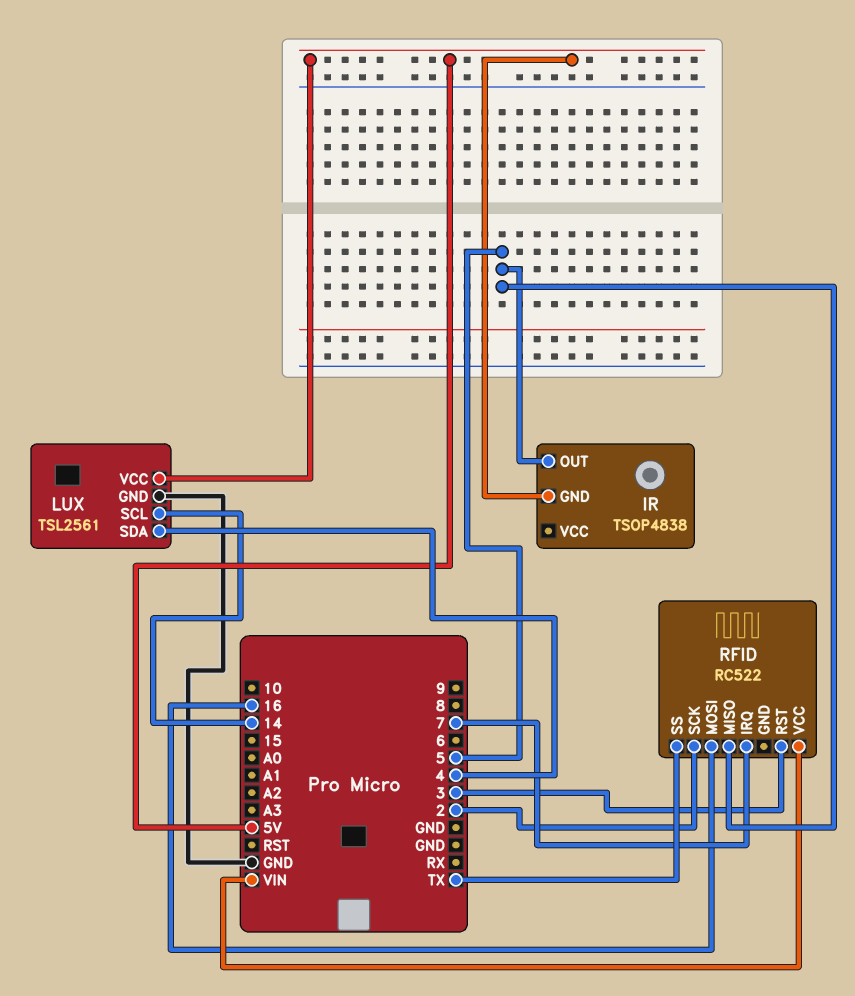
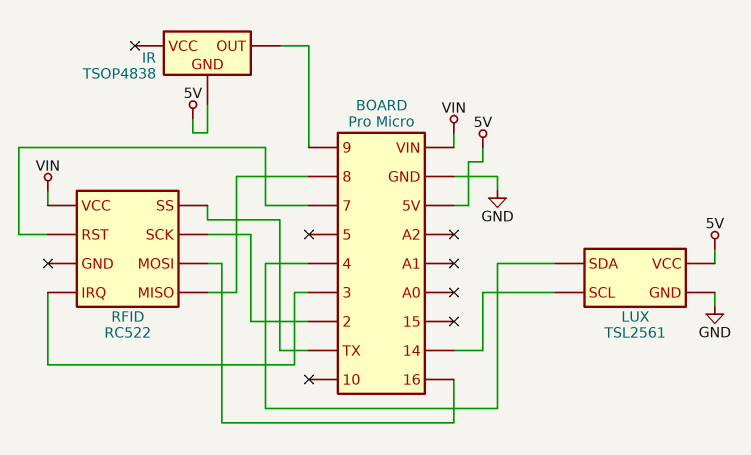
IR pin OUT: 5 -> 9
RFID pin IRQ: 7 -> 3
RFID pin MISO: 5 -> 8
RFID pin RST: 3 -> 7

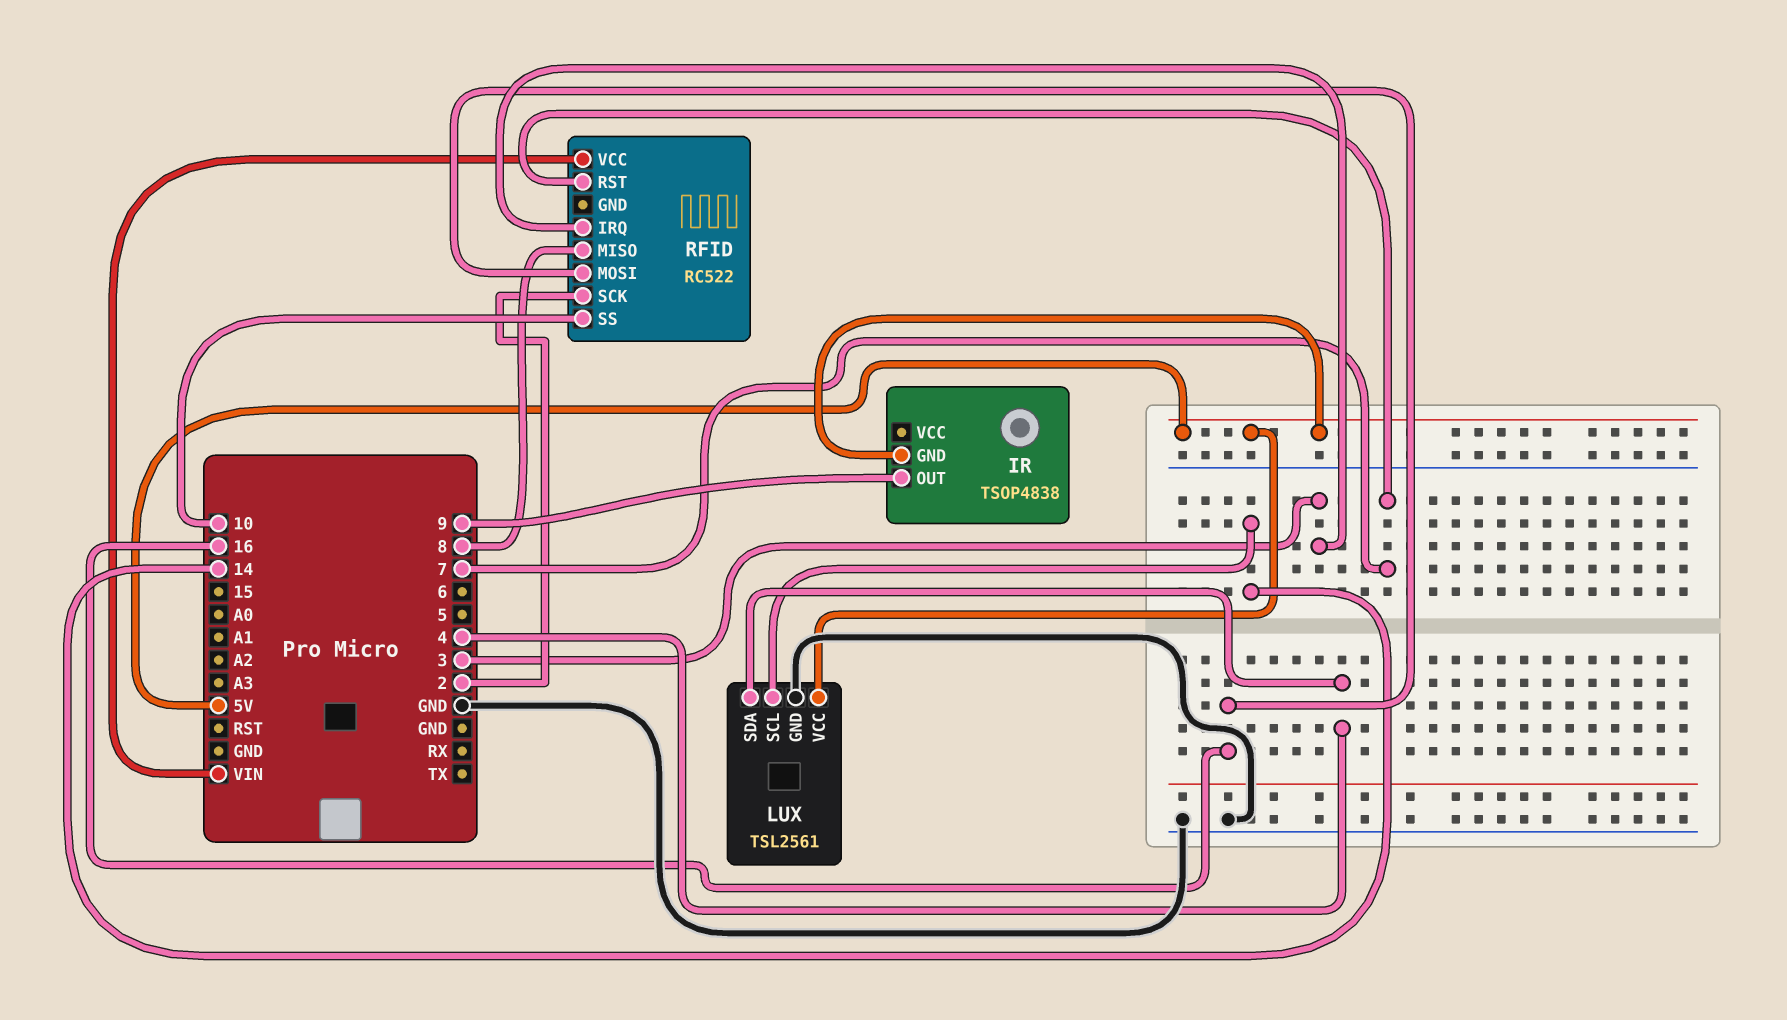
RFID pin SS: TX -> 10

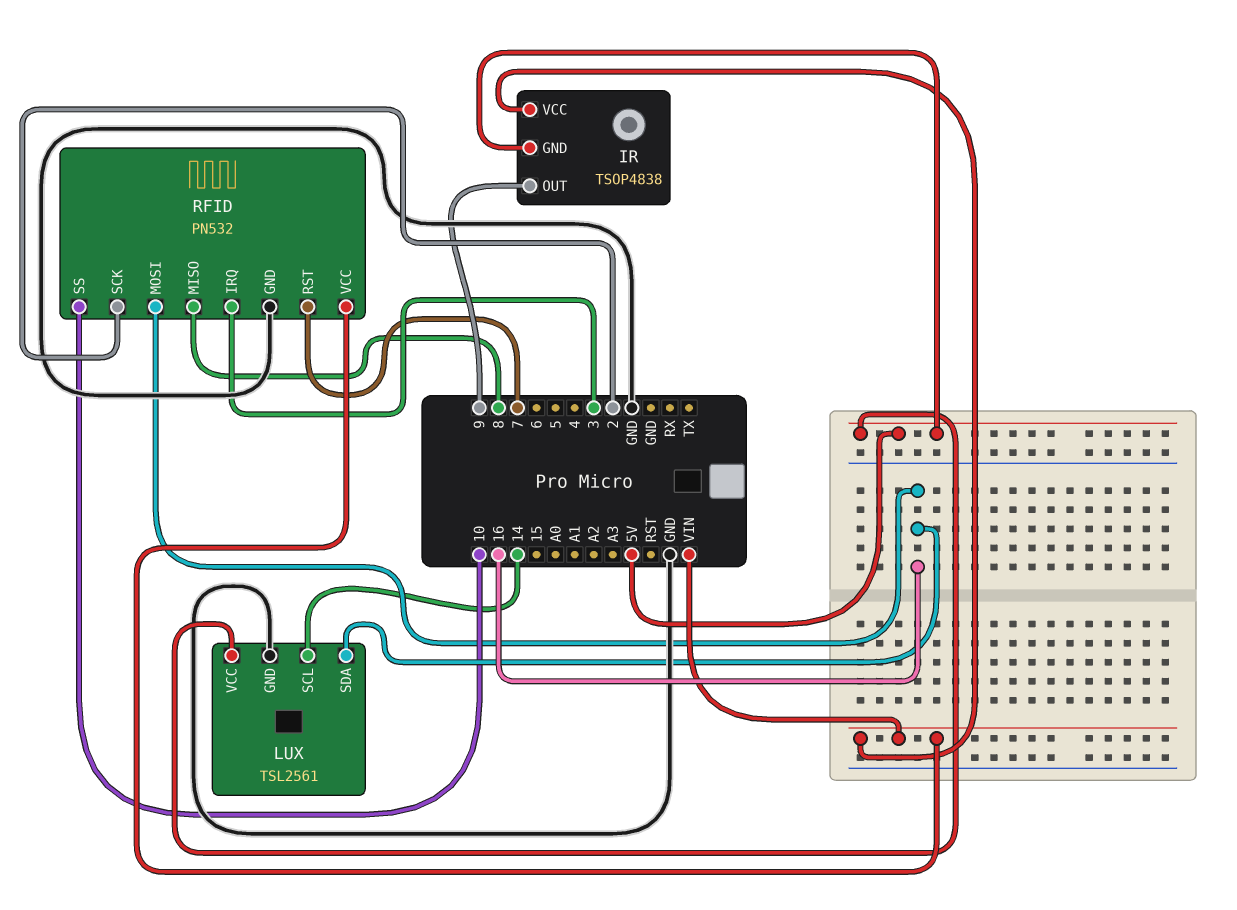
IR pin VCC: none -> VIN
LUX pin SDA: 4 -> 16
RFID: RC522 -> PN532
RFID pin GND: none -> GND

